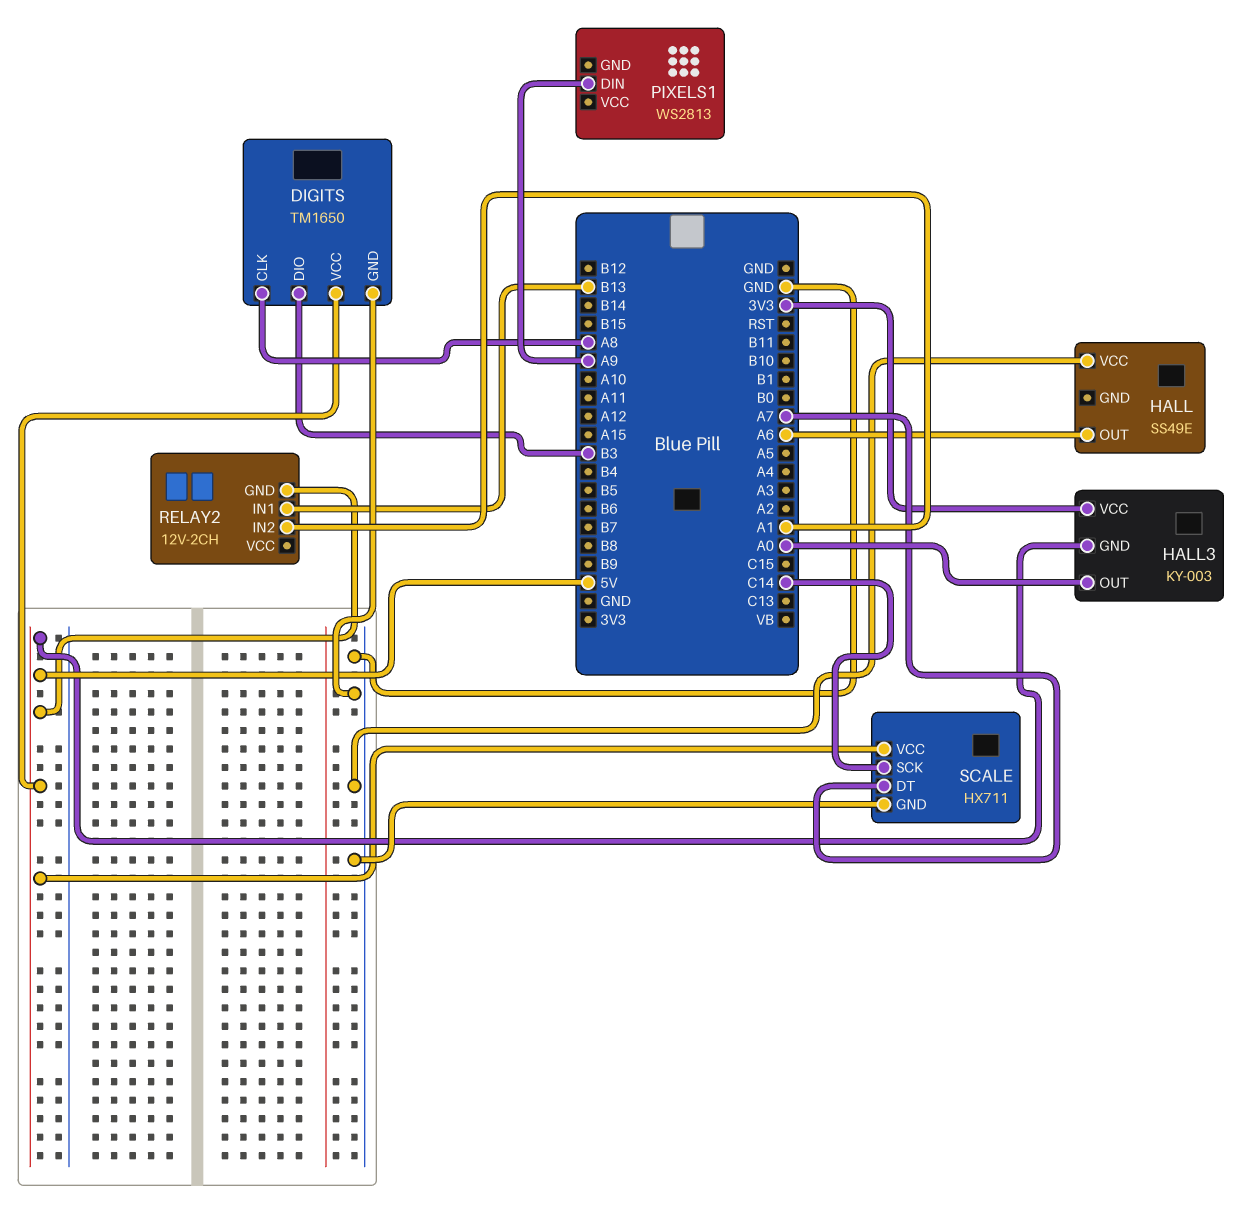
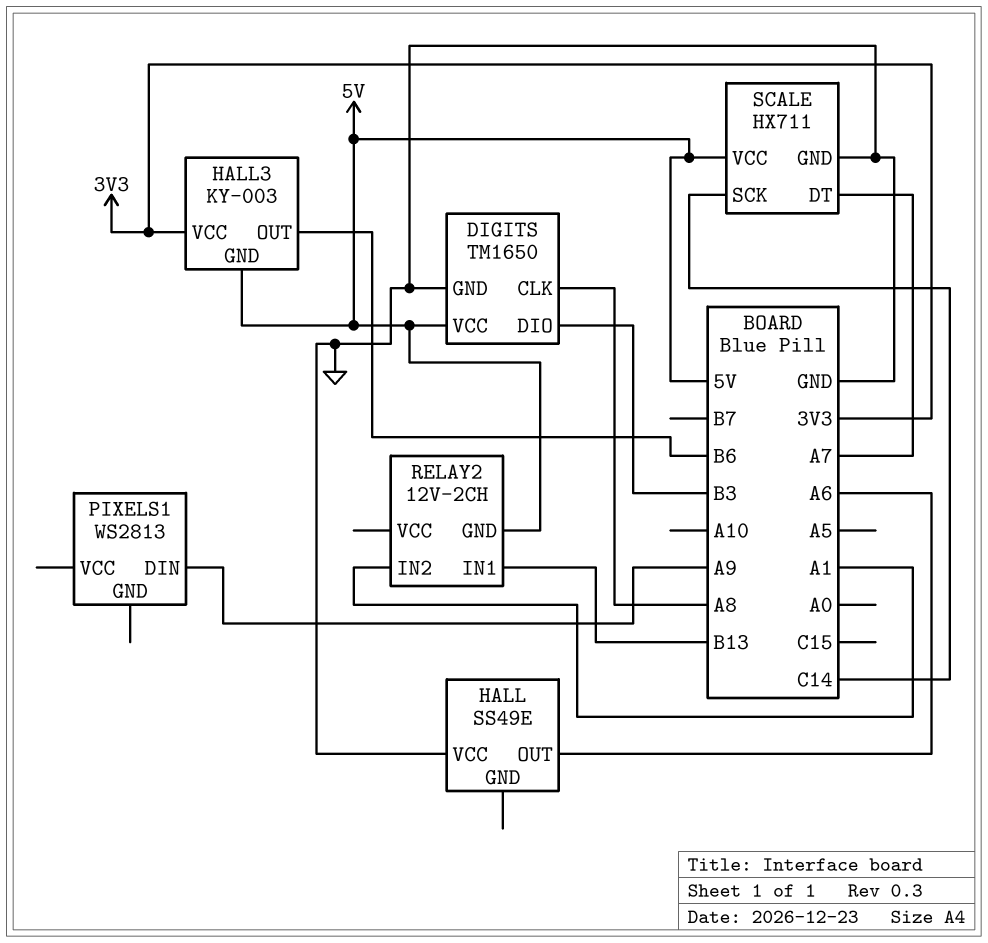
HALL3 pin OUT: A0 -> B6

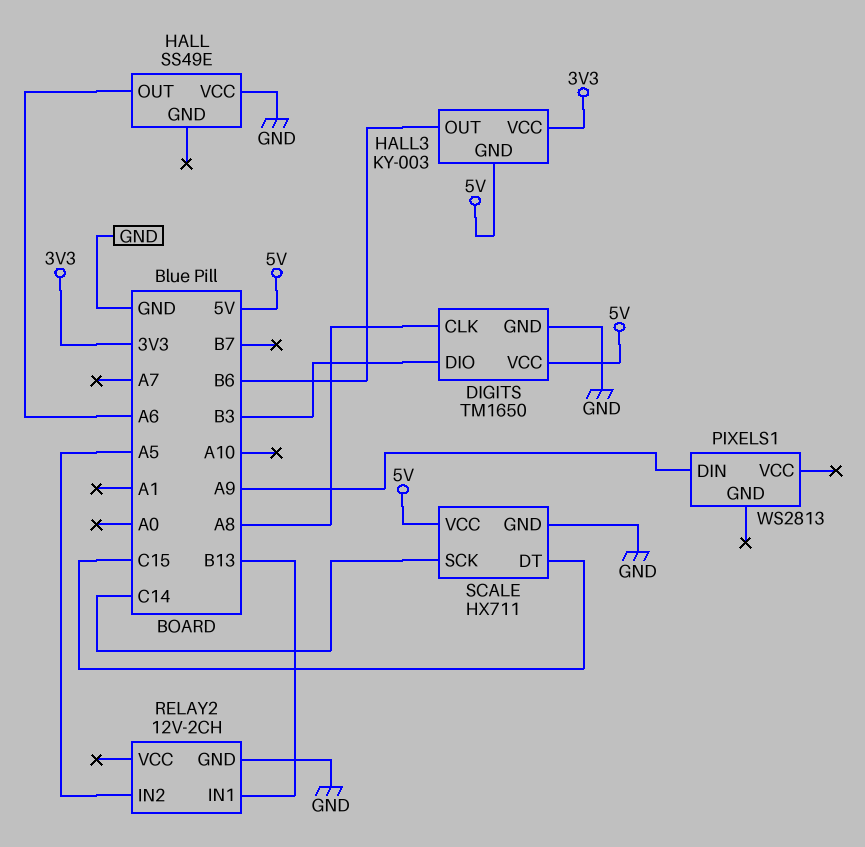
RELAY2 pin GND: 5V -> GND
RELAY2 pin IN2: A1 -> A5
SCALE pin DT: A7 -> C15

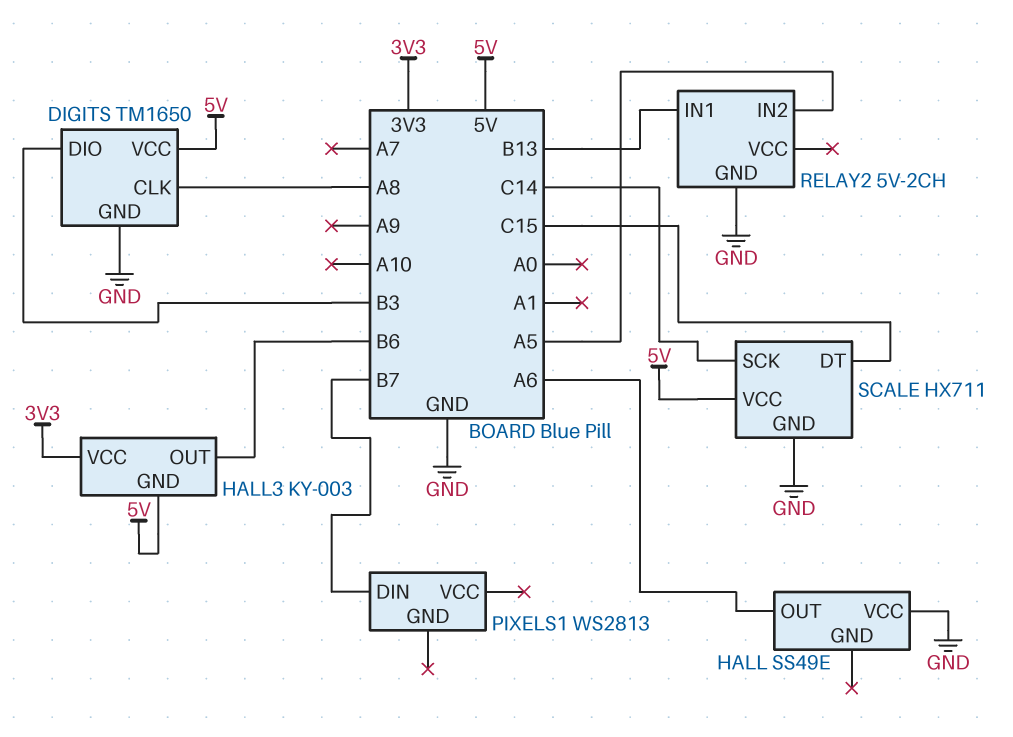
PIXELS1 pin DIN: A9 -> B7
RELAY2: 12V-2CH -> 5V-2CH

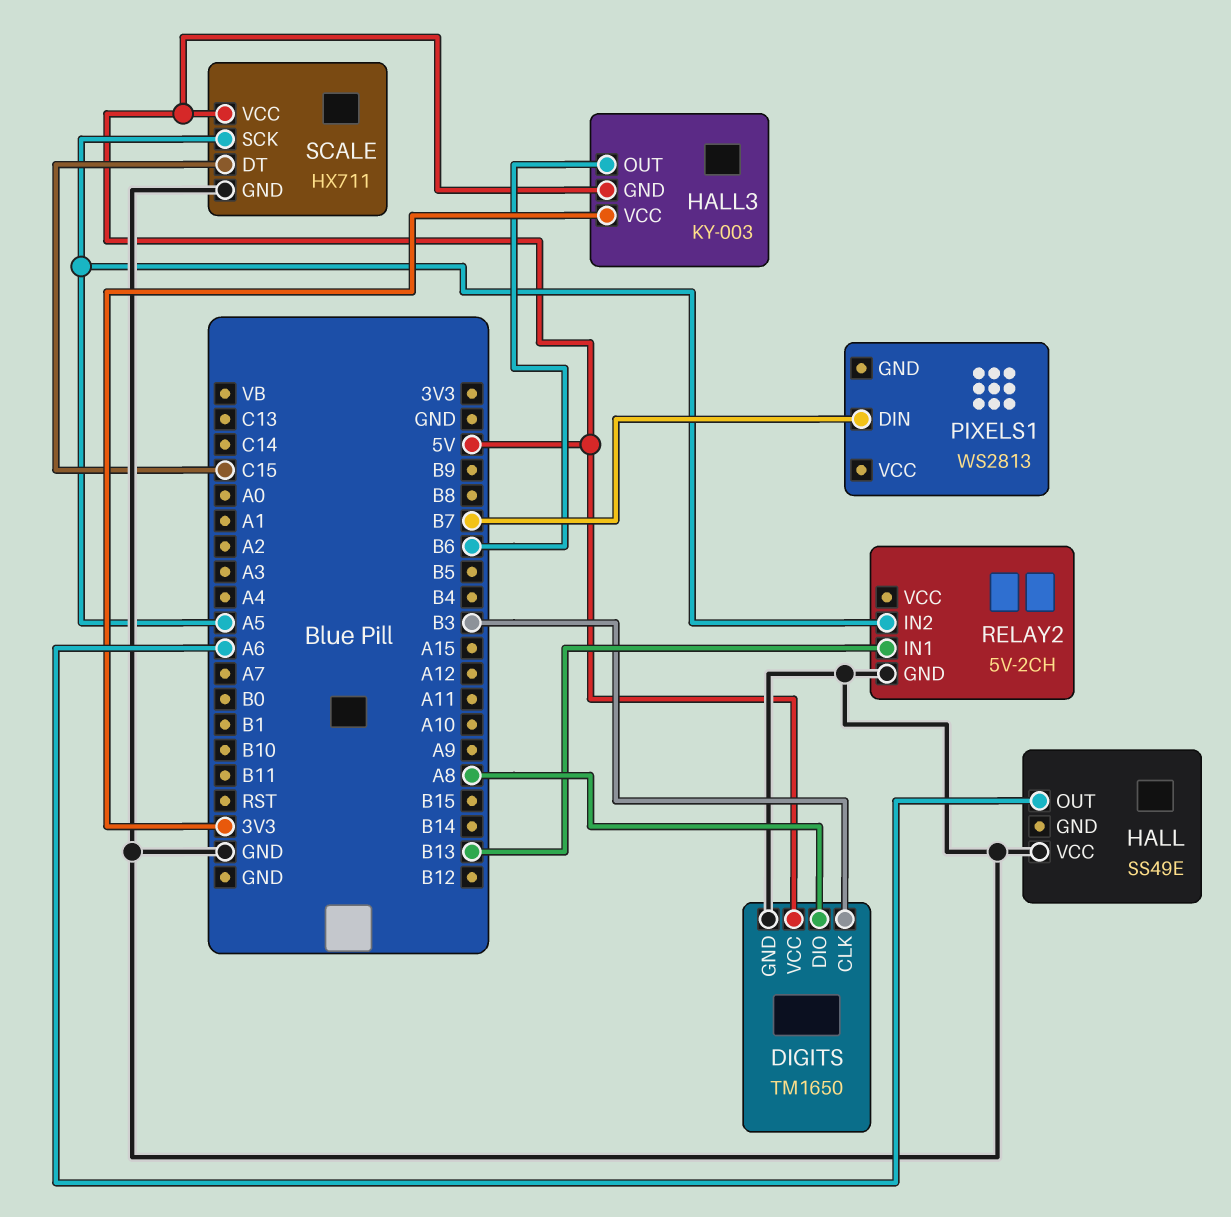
DIGITS pin CLK: A8 -> B3
DIGITS pin DIO: B3 -> A8
SCALE pin SCK: C14 -> A5

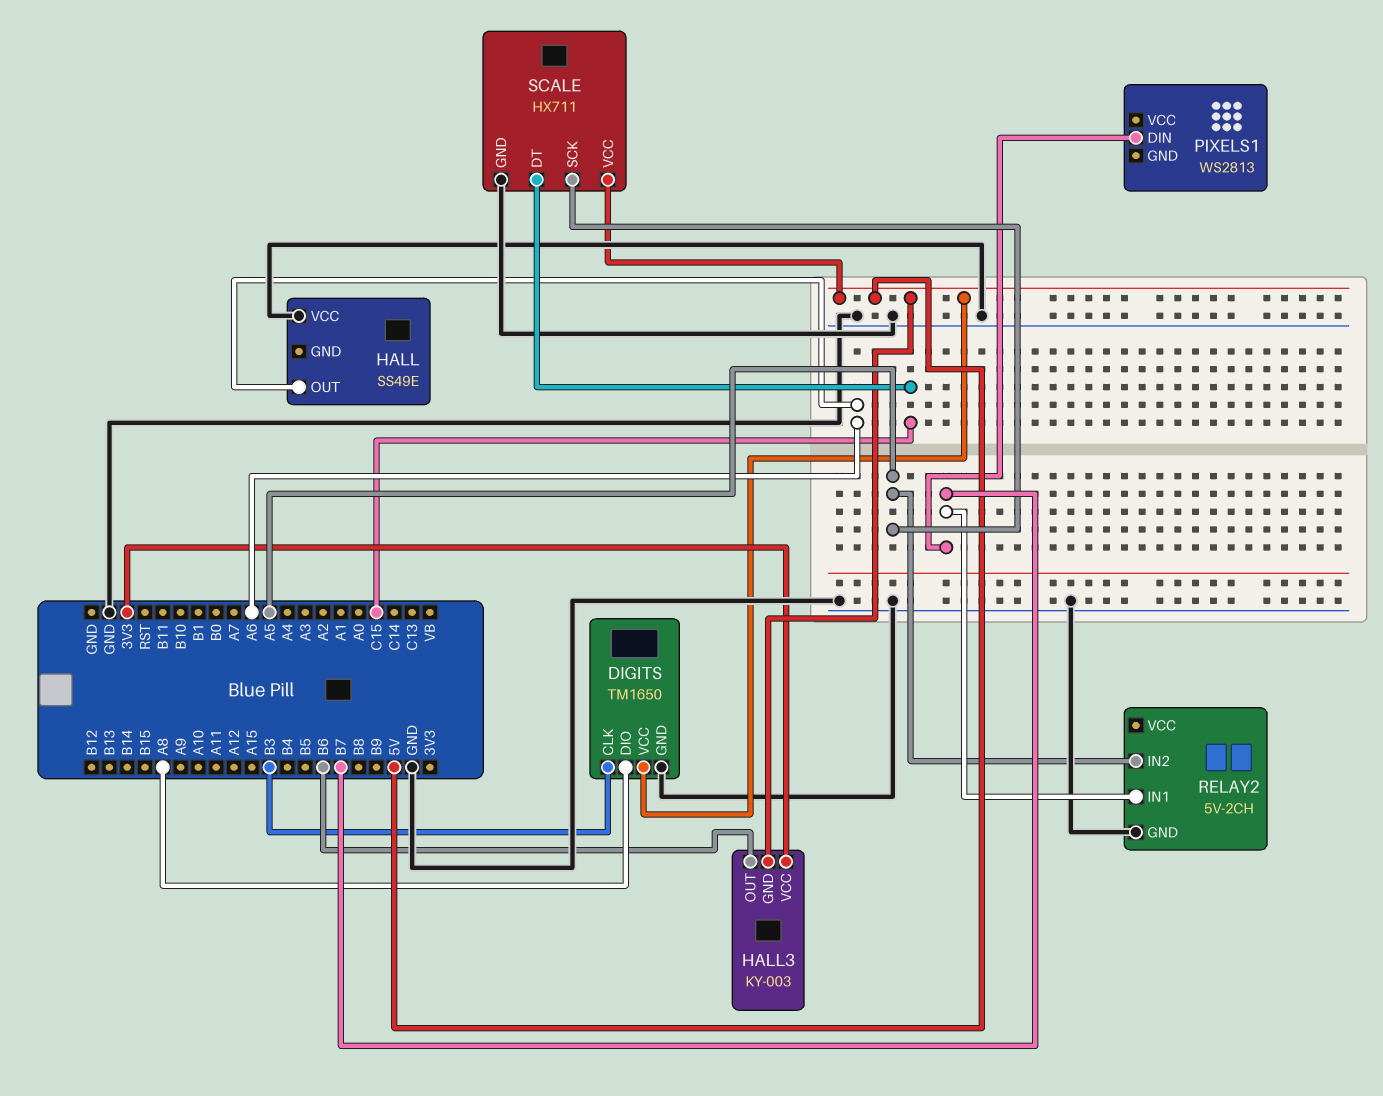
RELAY2 pin IN1: B13 -> B7

